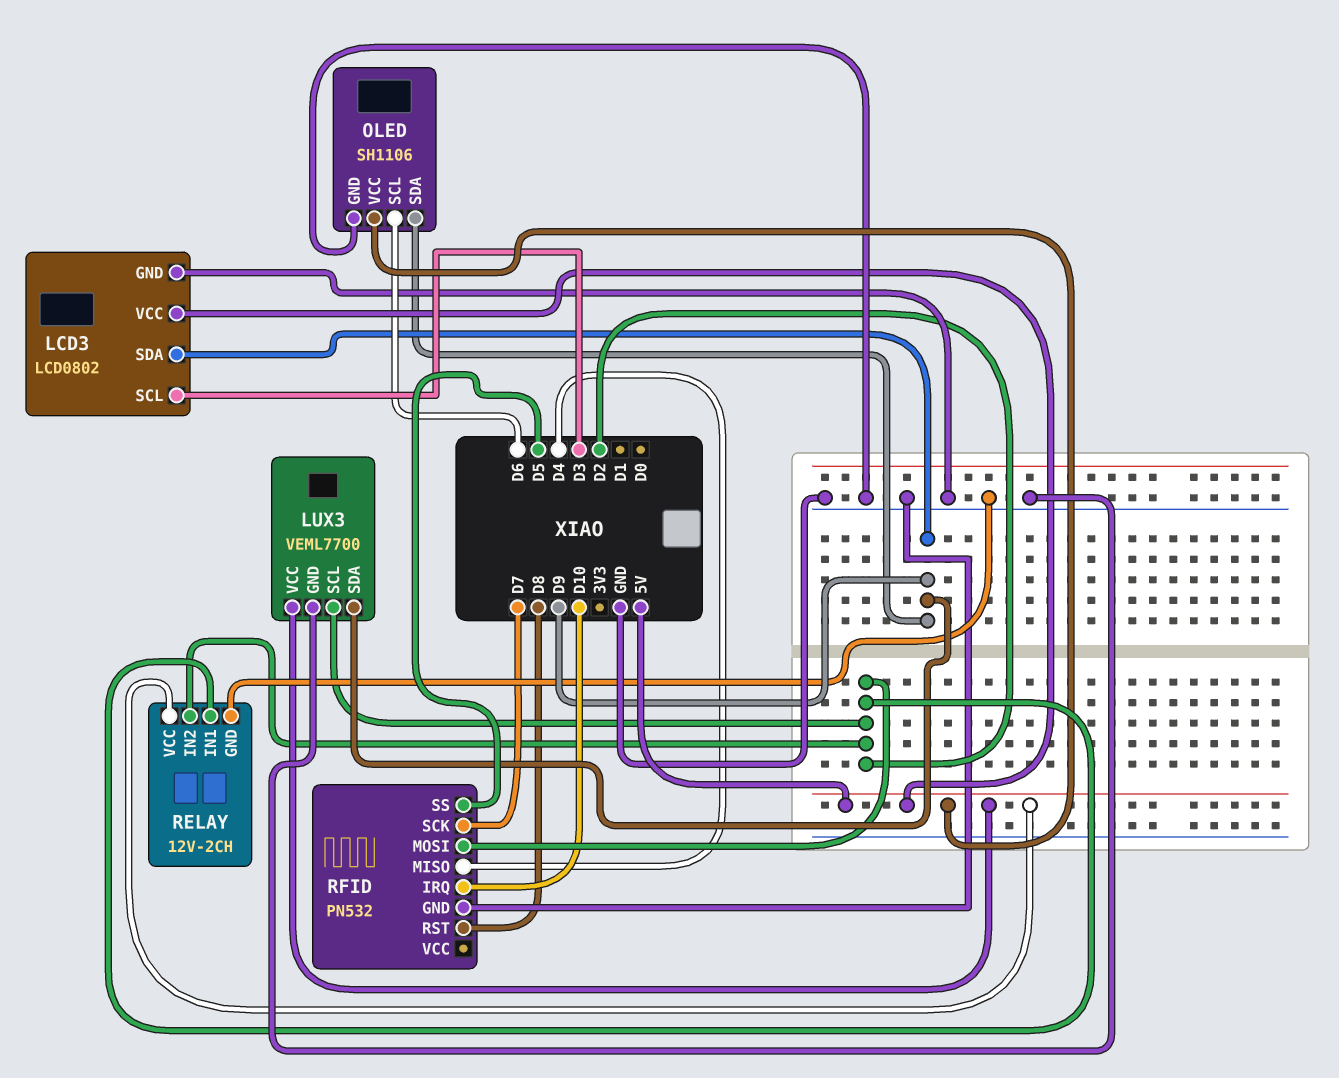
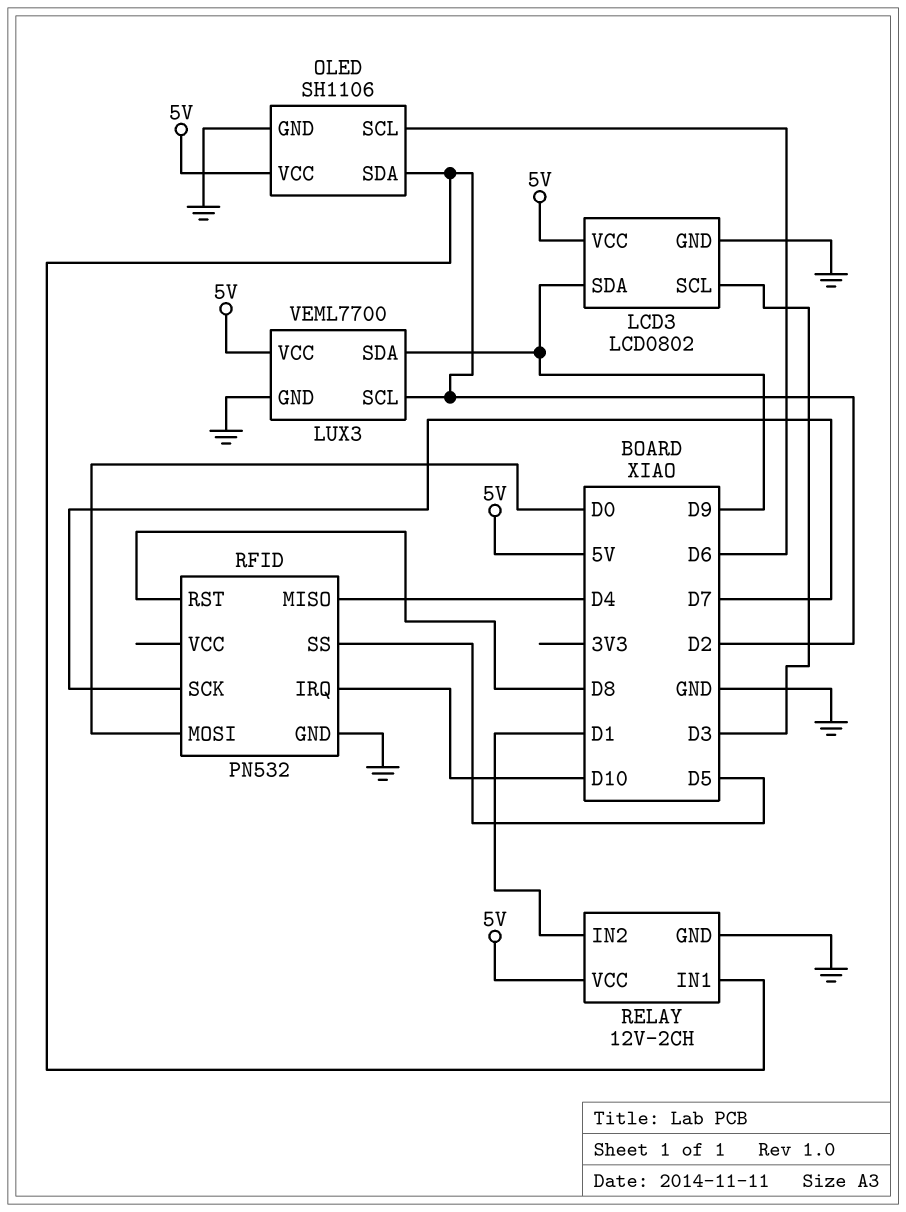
OLED pin SDA: D9 -> D2
RELAY pin IN2: D2 -> D1
RFID pin MOSI: D2 -> D0

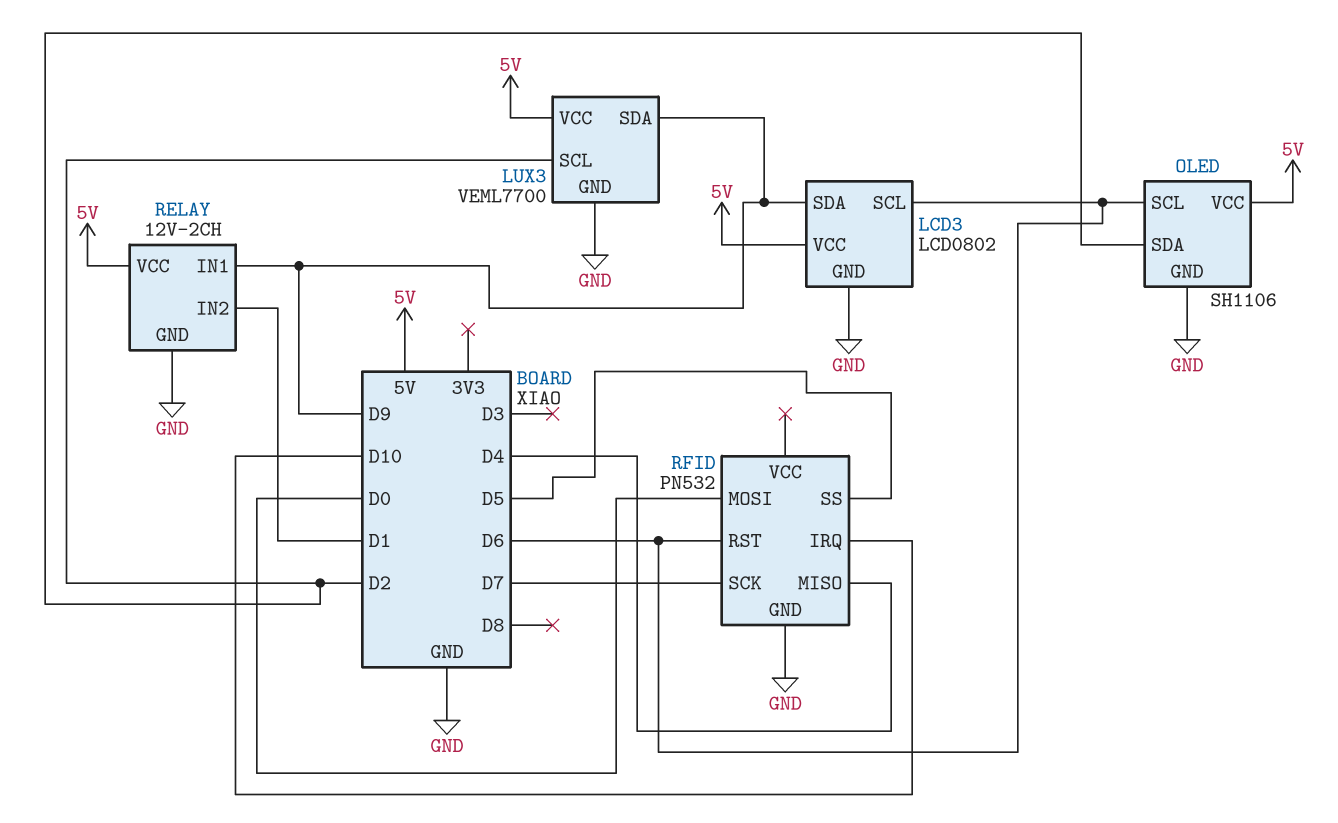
LCD3 pin SCL: D3 -> D6
RELAY pin IN1: D2 -> D9
RFID pin RST: D8 -> D6

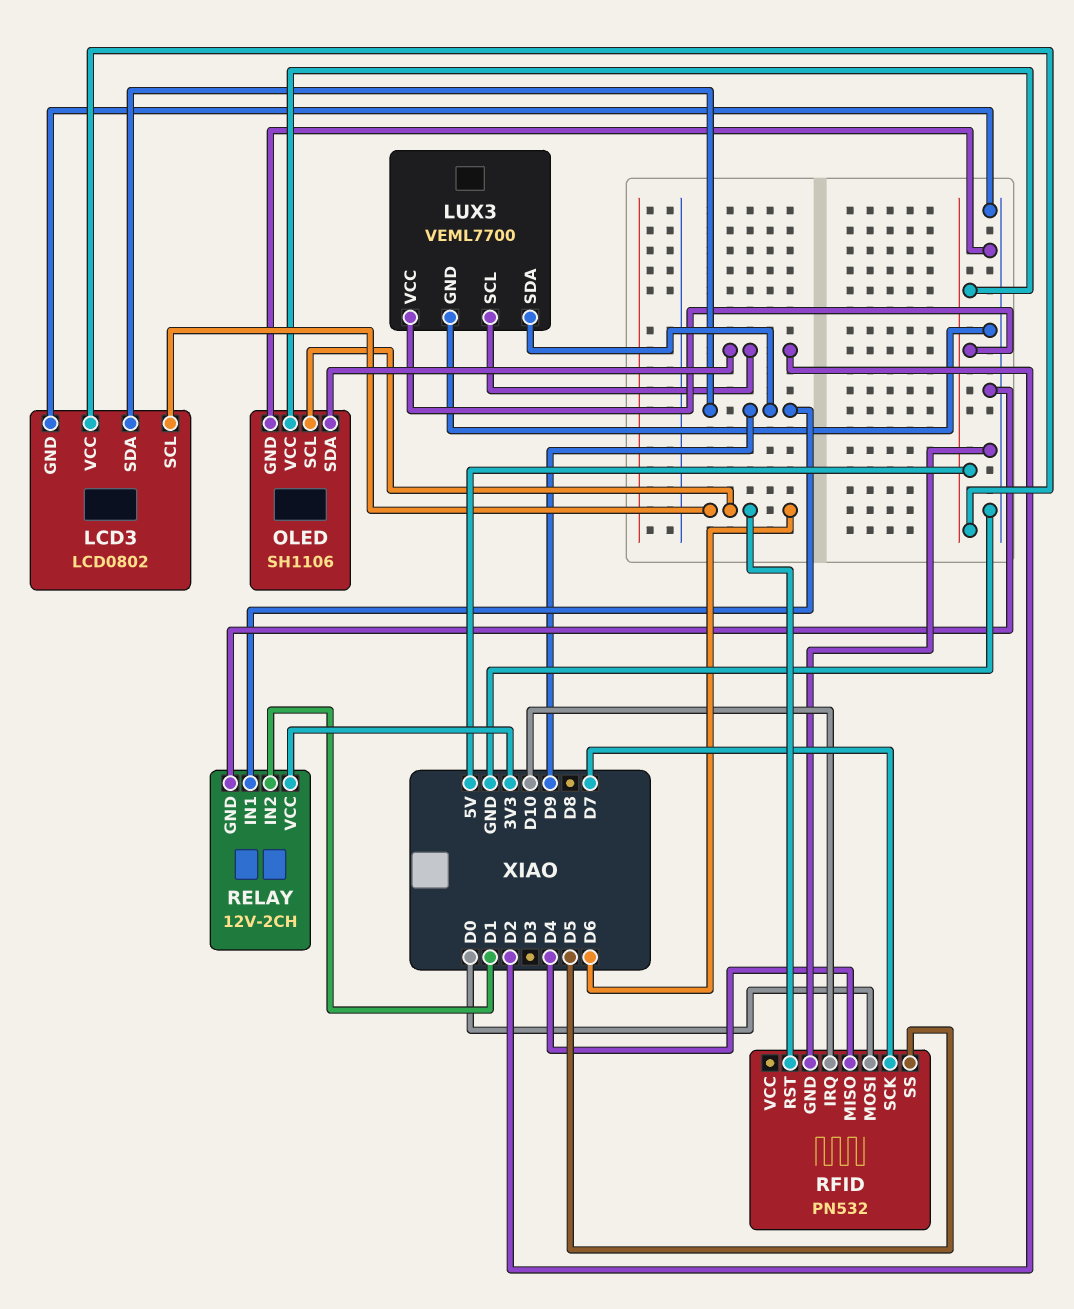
RELAY pin VCC: 5V -> 3V3

